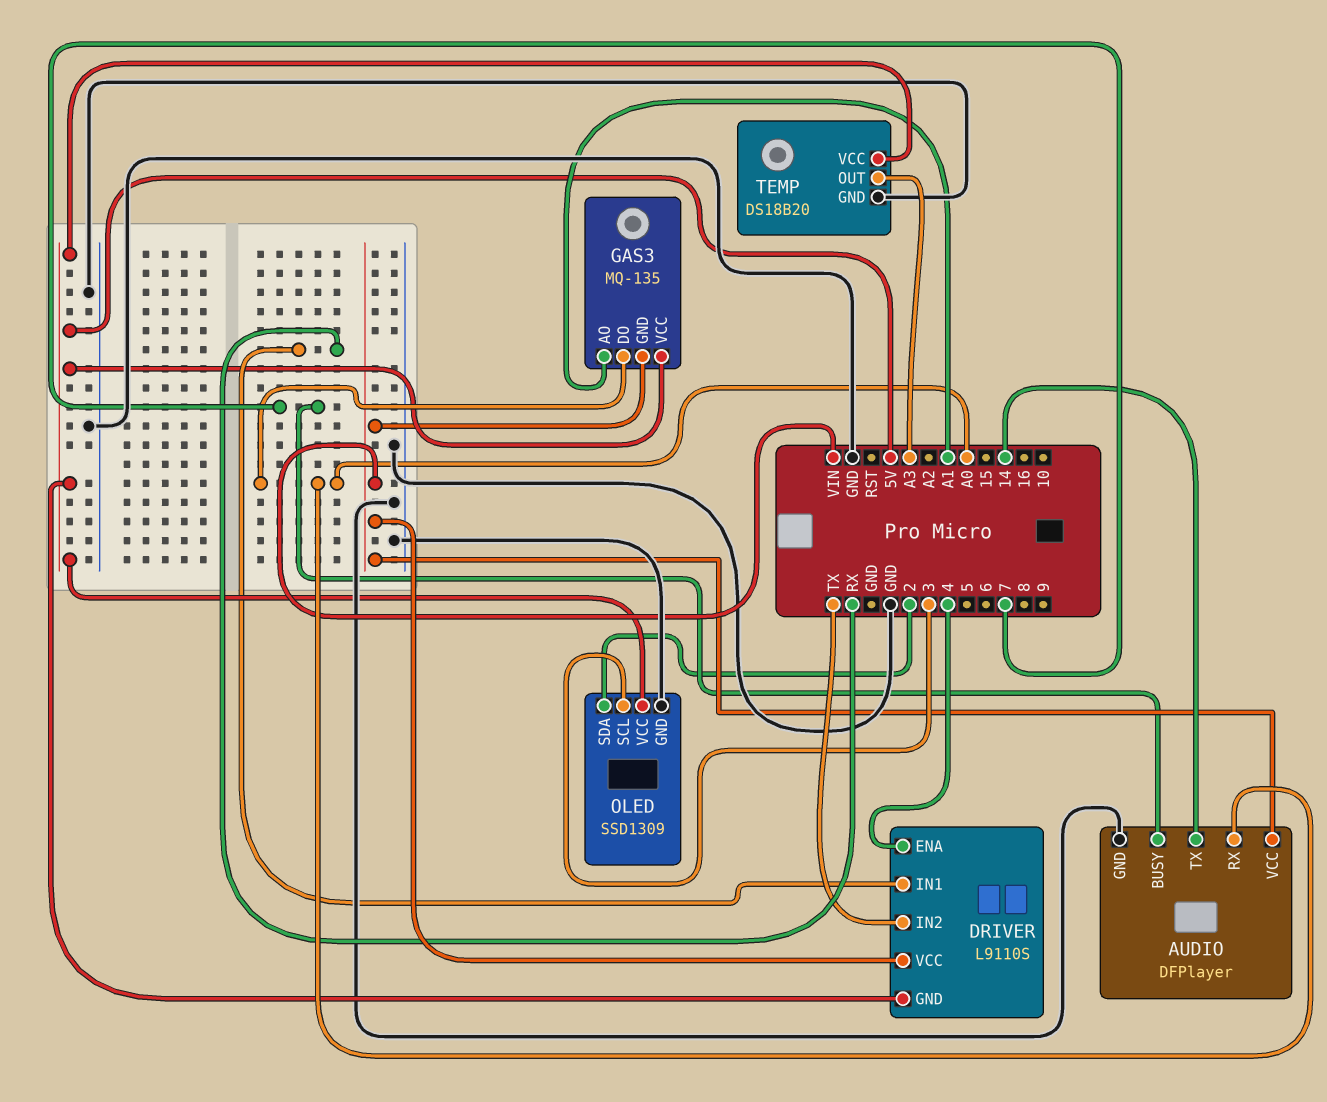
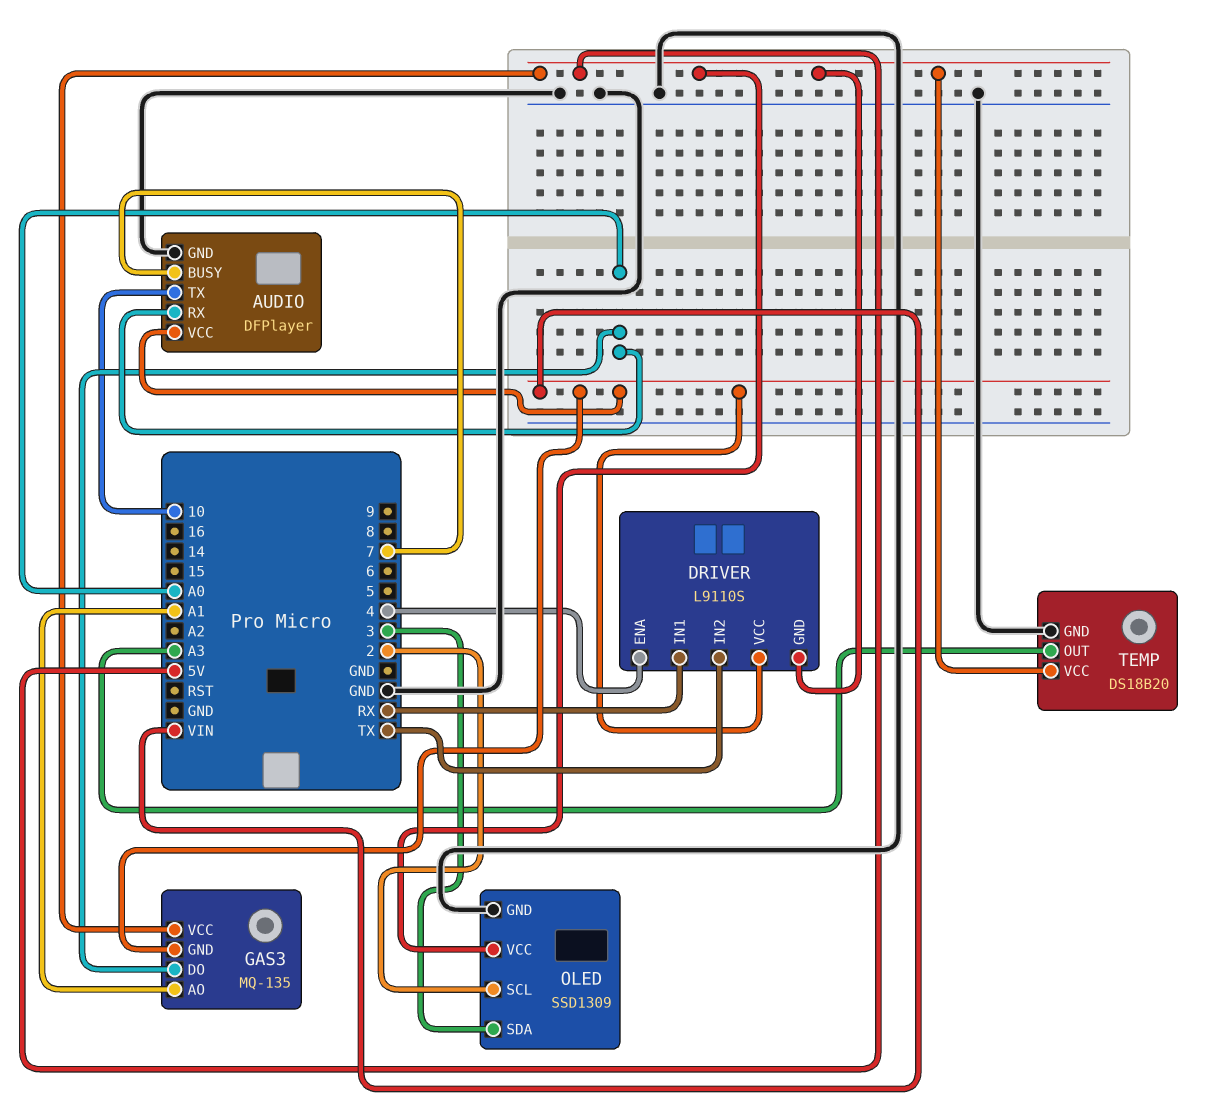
AUDIO pin TX: 14 -> 10
OLED pin SCL: 3 -> 2
OLED pin SDA: 2 -> 3

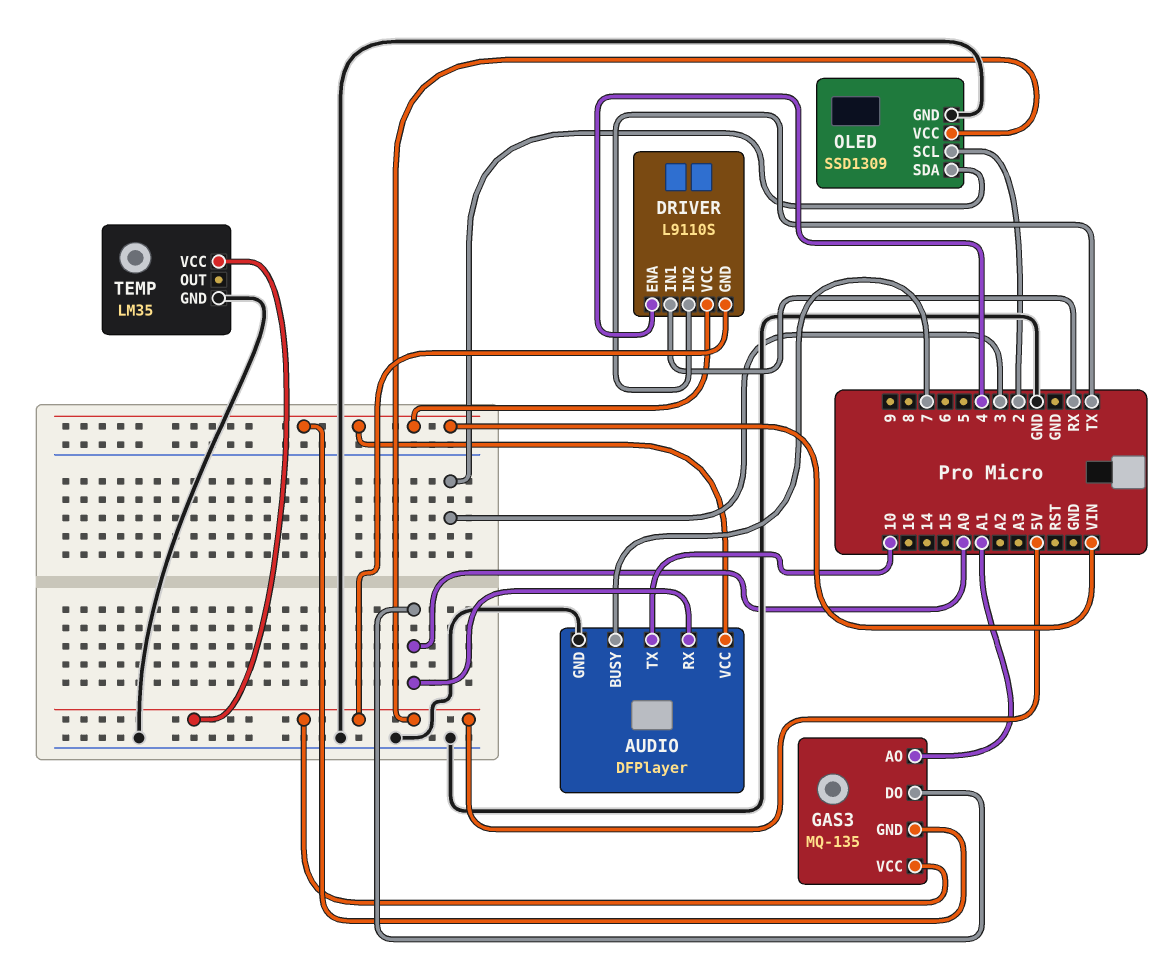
TEMP: DS18B20 -> LM35
TEMP pin OUT: A3 -> none

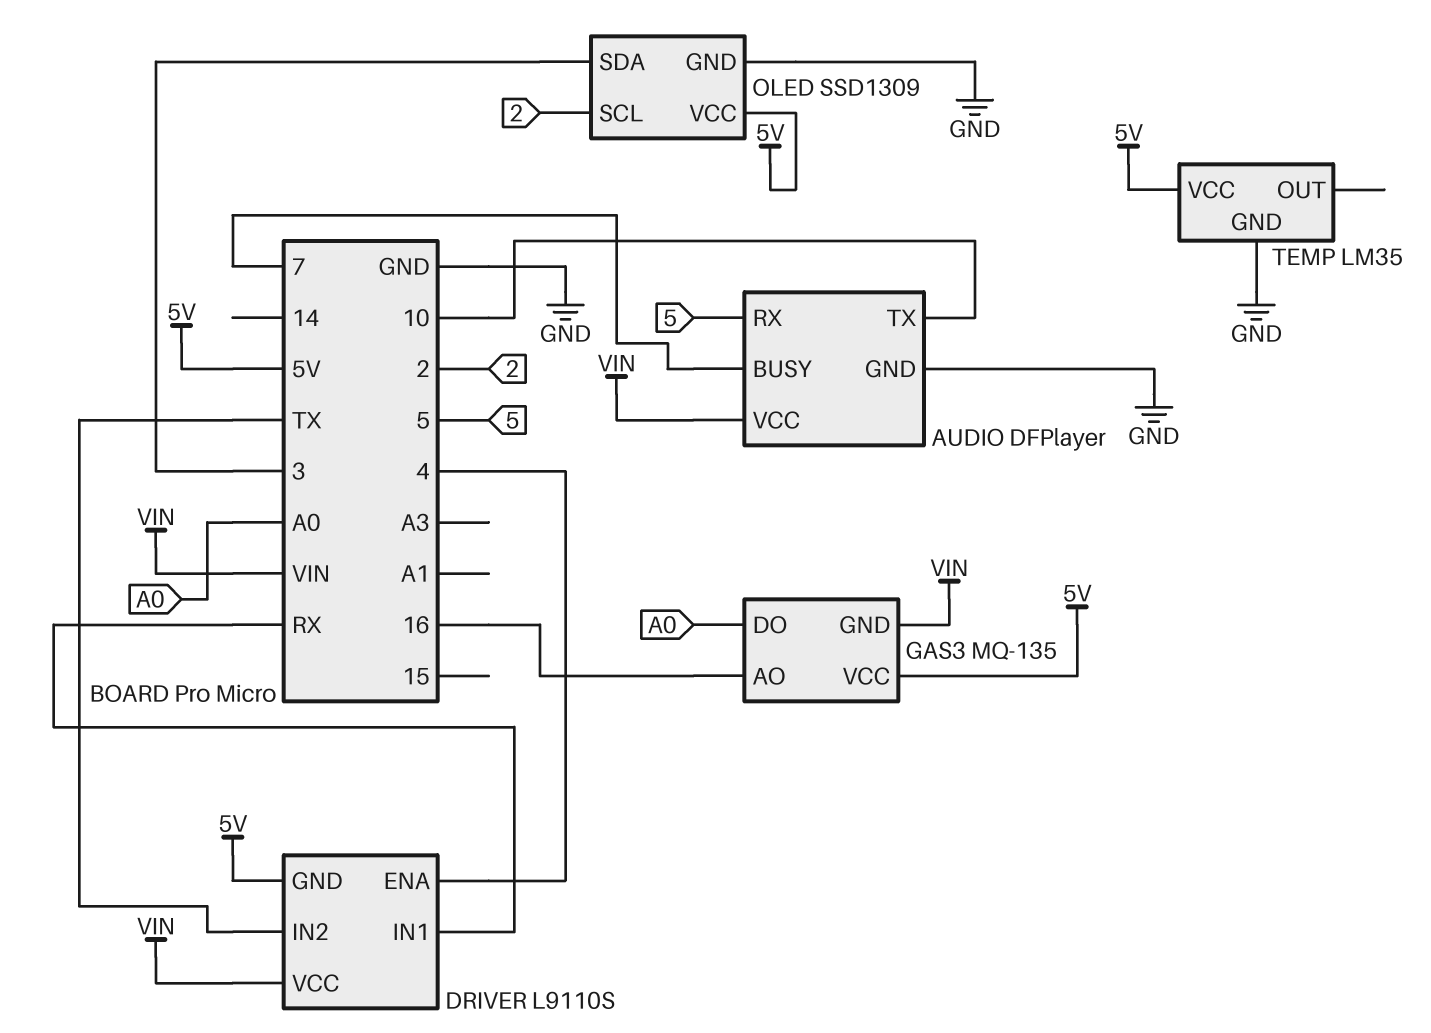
AUDIO pin RX: A0 -> 5
GAS3 pin AO: A1 -> 16

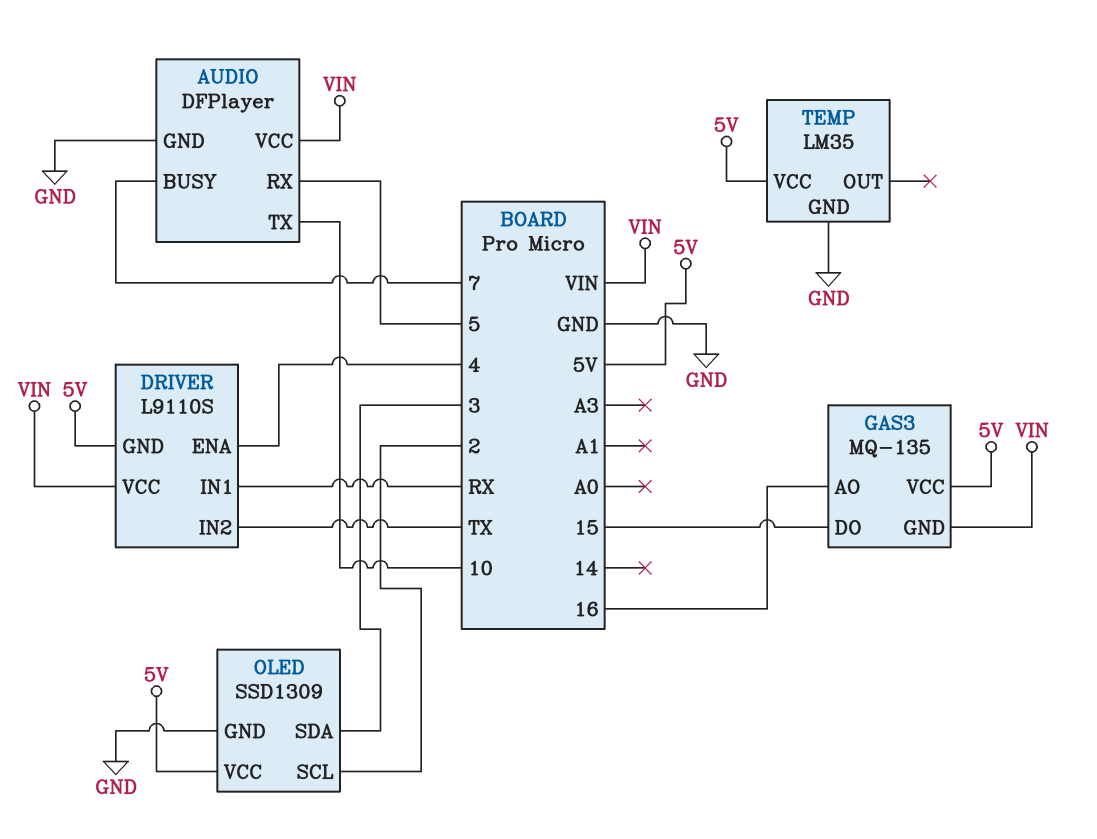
GAS3 pin DO: A0 -> 15

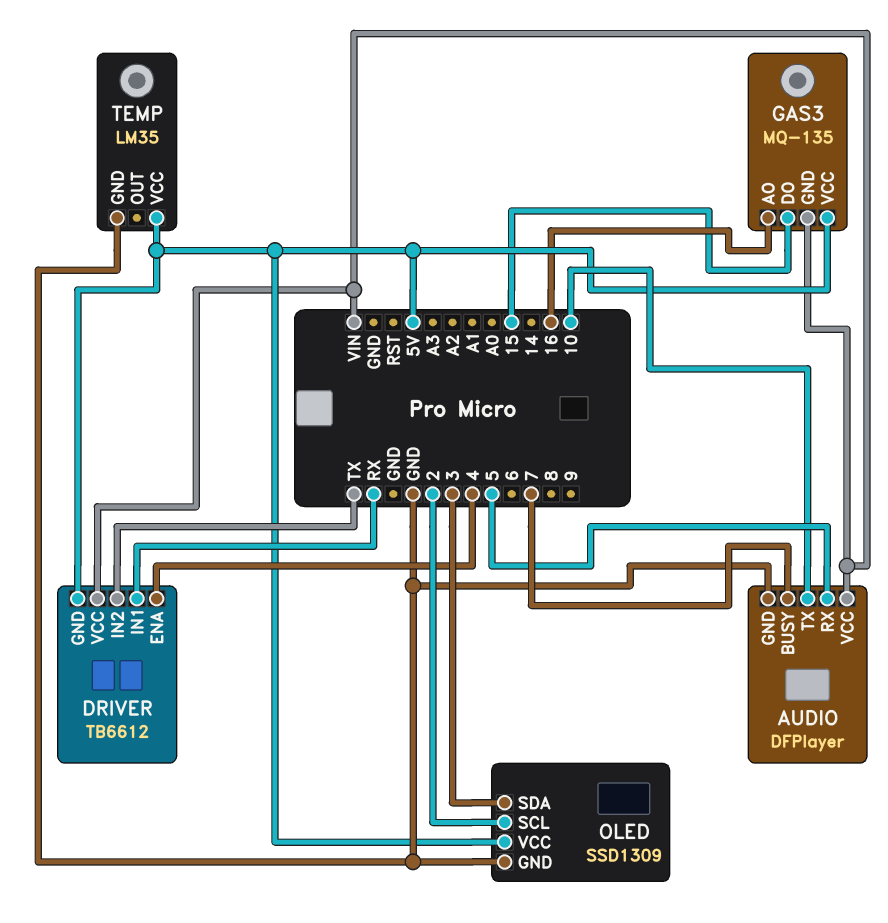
DRIVER: L9110S -> TB6612

